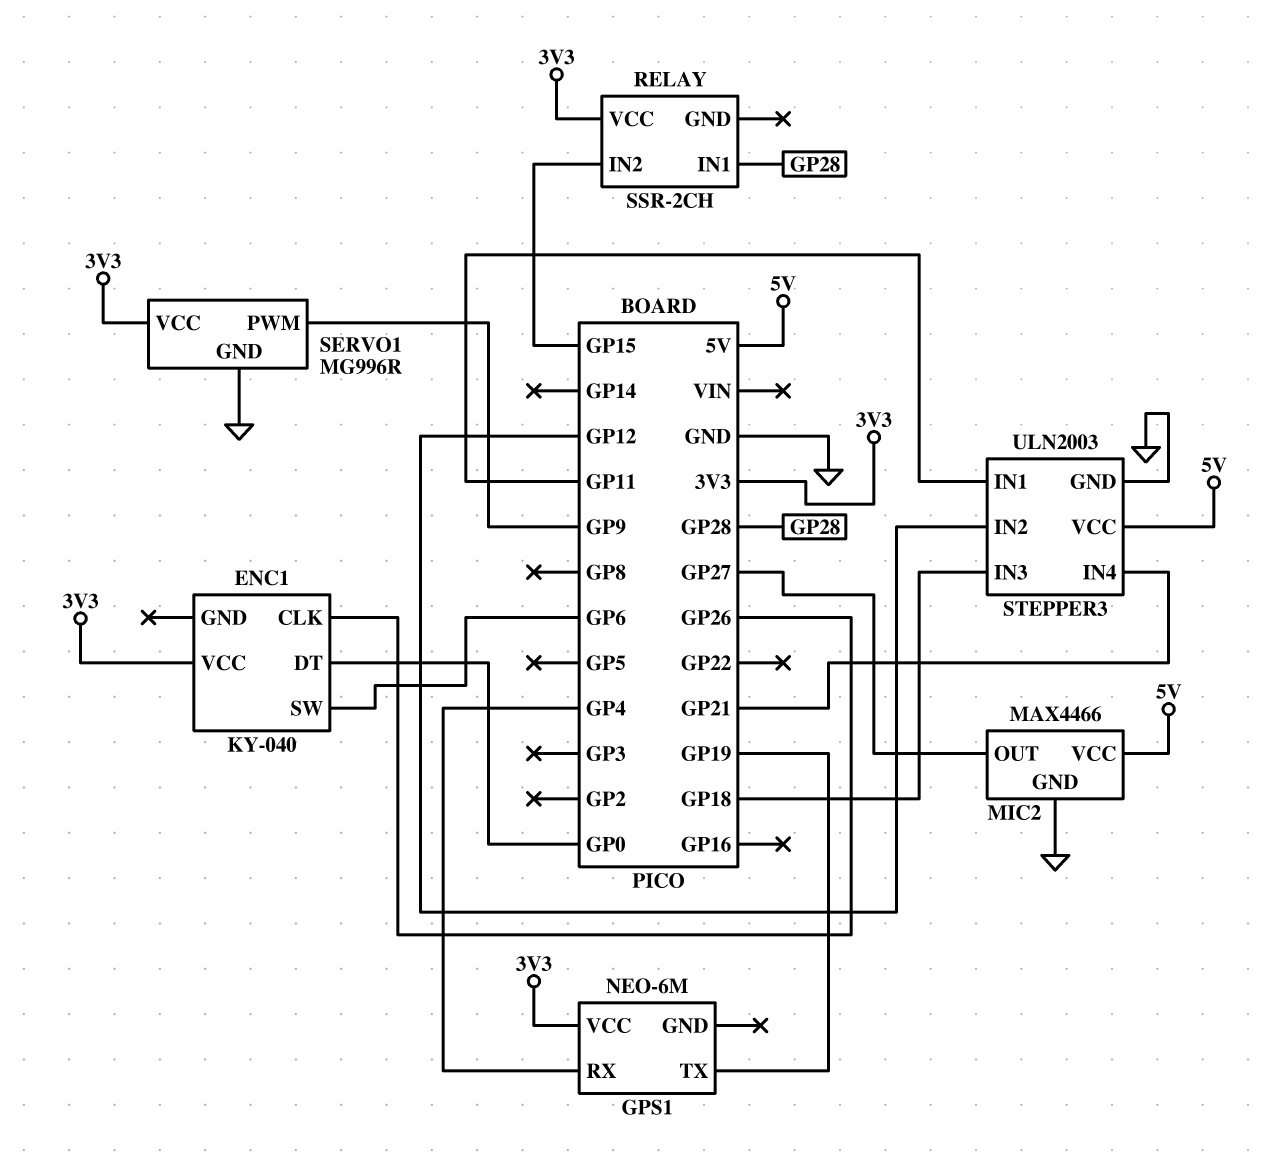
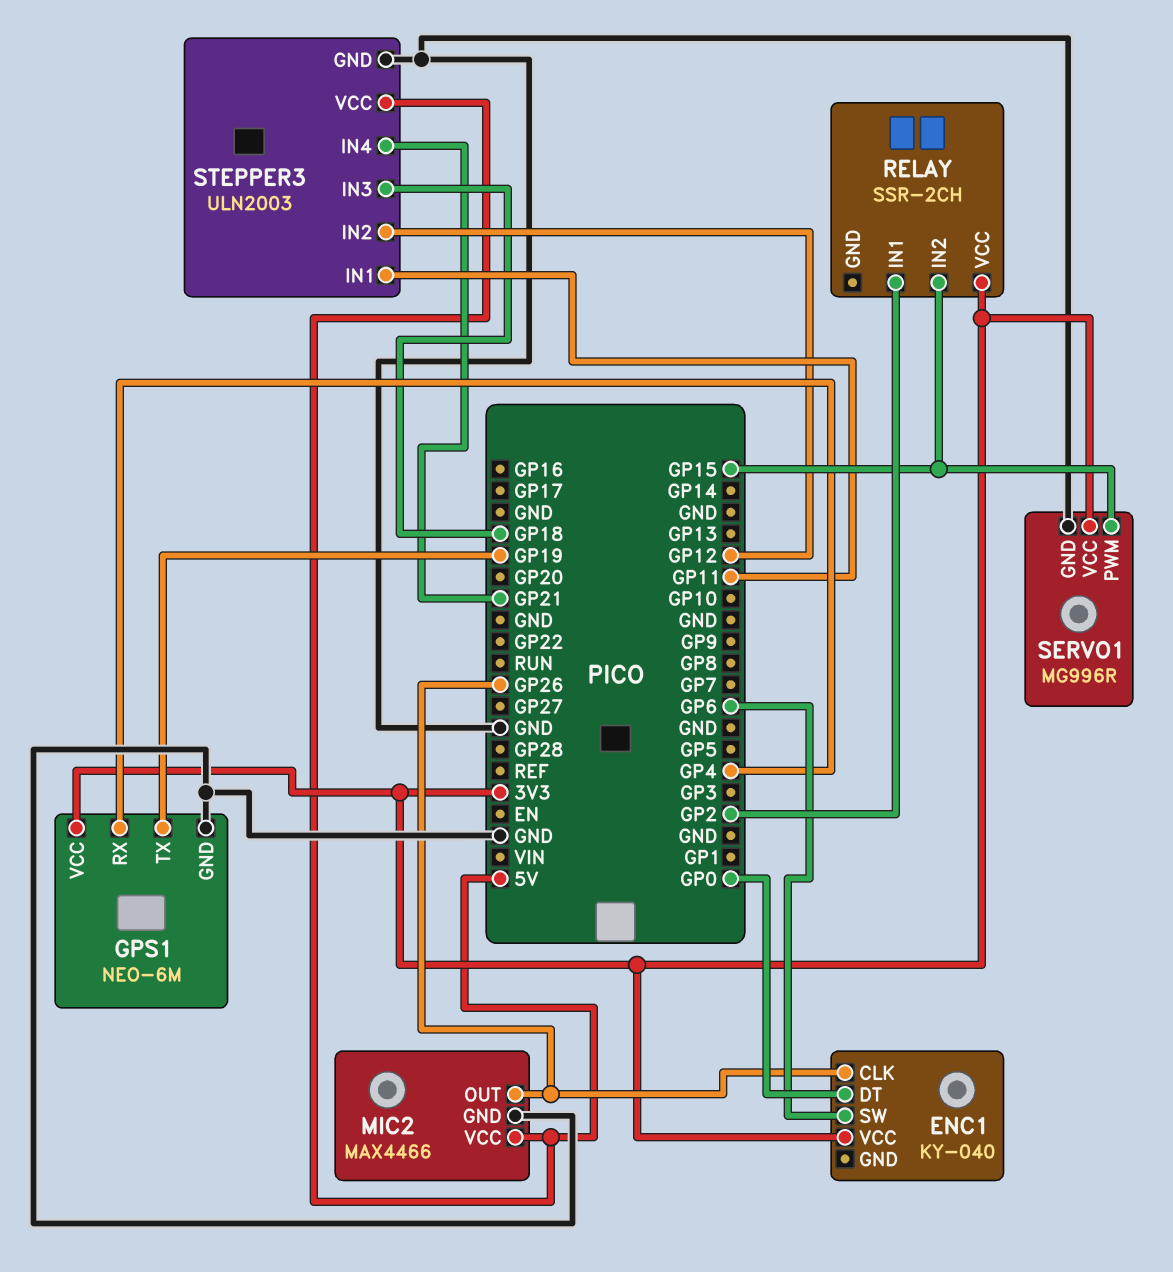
GPS1 pin GND: none -> GND
MIC2 pin OUT: GP27 -> GP26
RELAY pin IN1: GP28 -> GP2
SERVO1 pin PWM: GP9 -> GP15

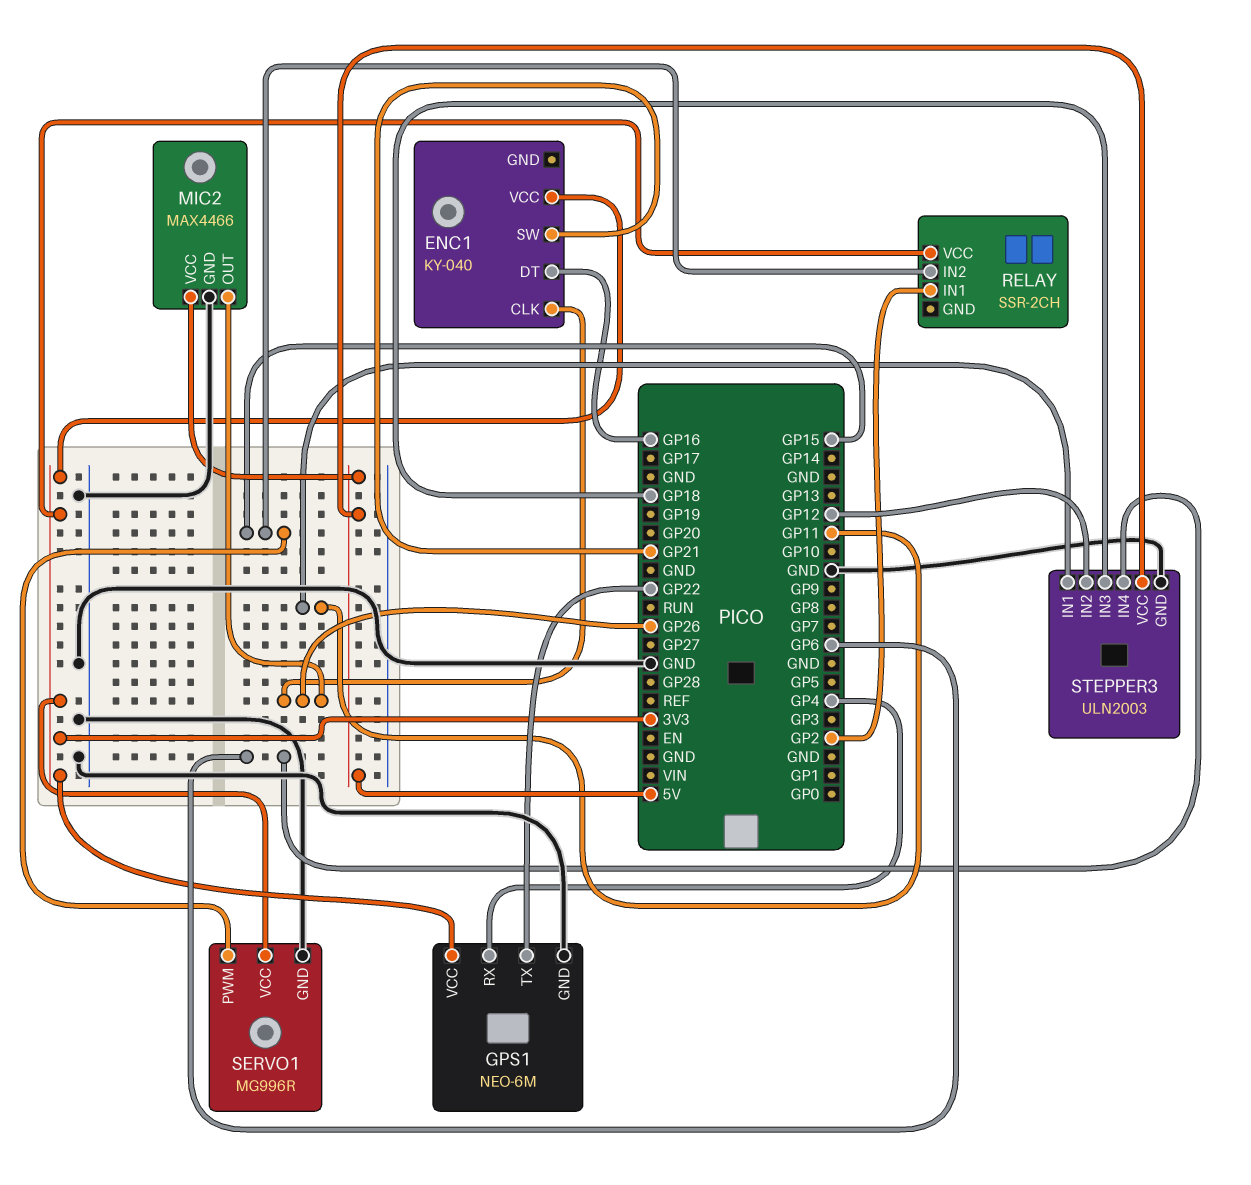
ENC1 pin DT: GP0 -> GP16
ENC1 pin SW: GP6 -> GP21
GPS1 pin TX: GP19 -> GP22
STEPPER3 pin IN4: GP21 -> GP6

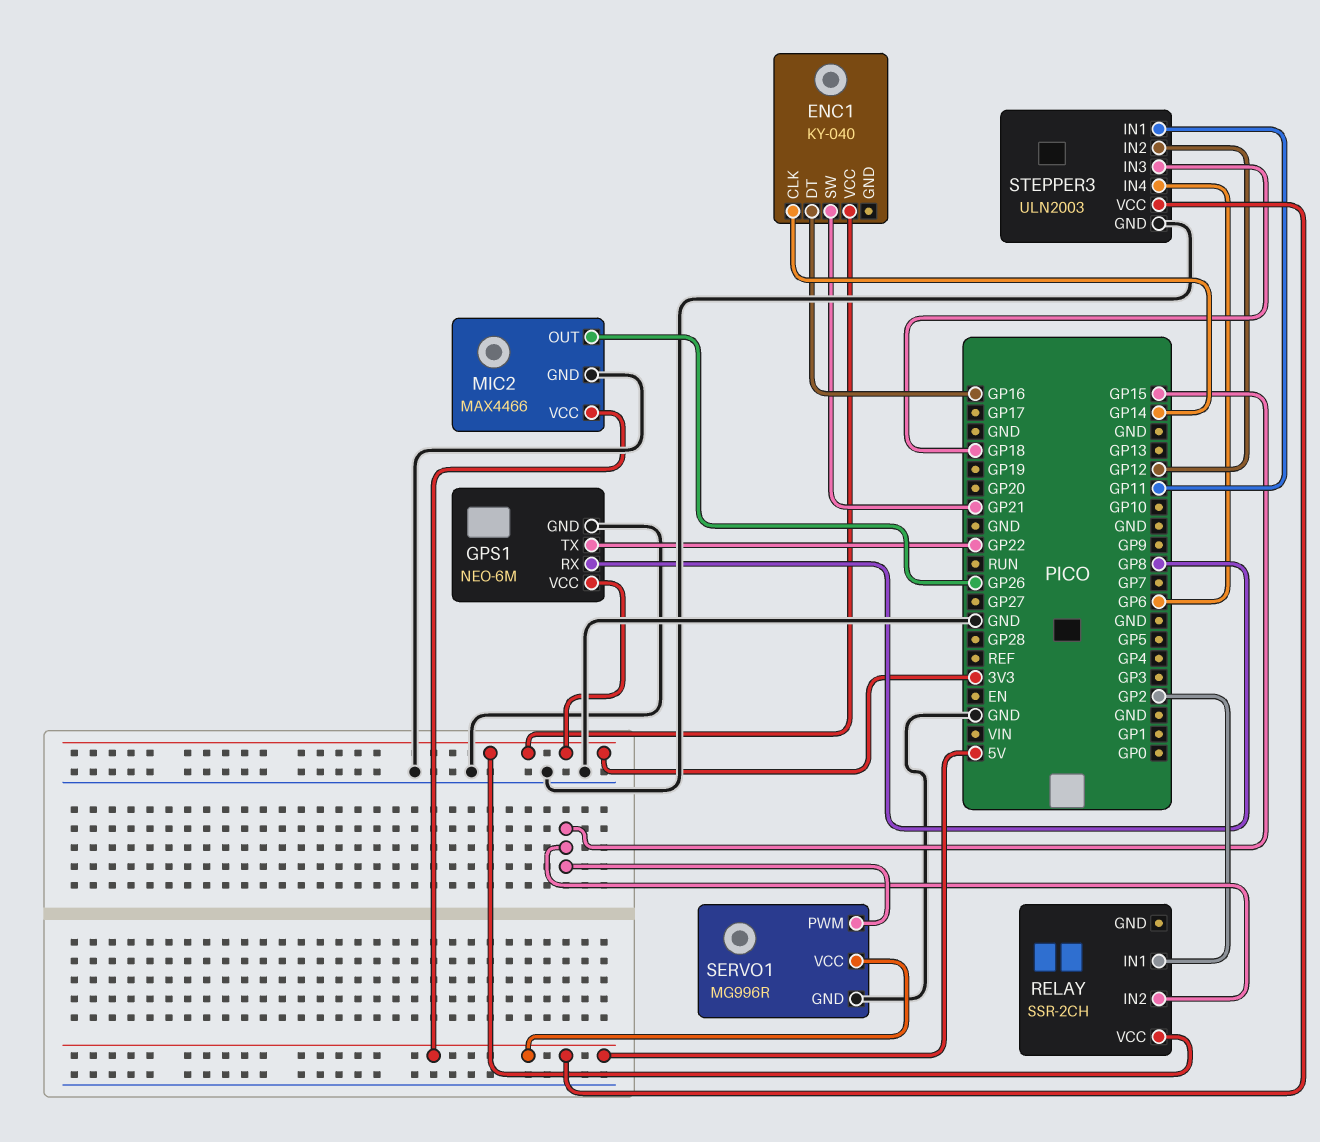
ENC1 pin CLK: GP26 -> GP14
GPS1 pin RX: GP4 -> GP8
SERVO1 pin VCC: 3V3 -> 5V

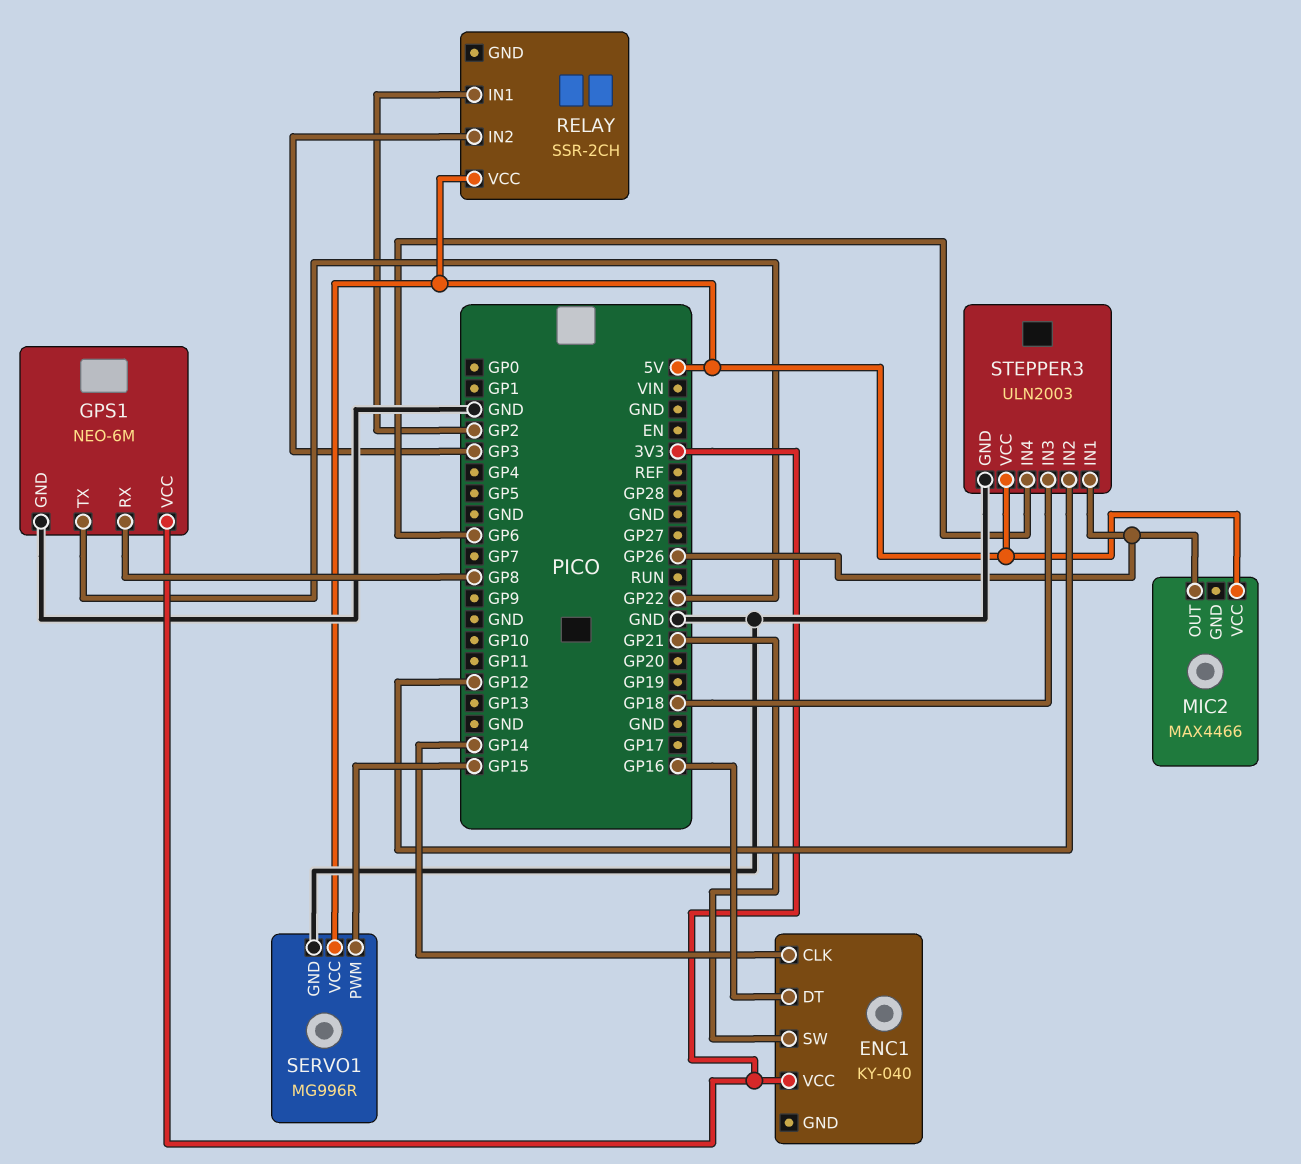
MIC2 pin GND: GND -> none
RELAY pin IN2: GP15 -> GP3
RELAY pin VCC: 3V3 -> 5V
STEPPER3 pin IN1: GP11 -> GP26

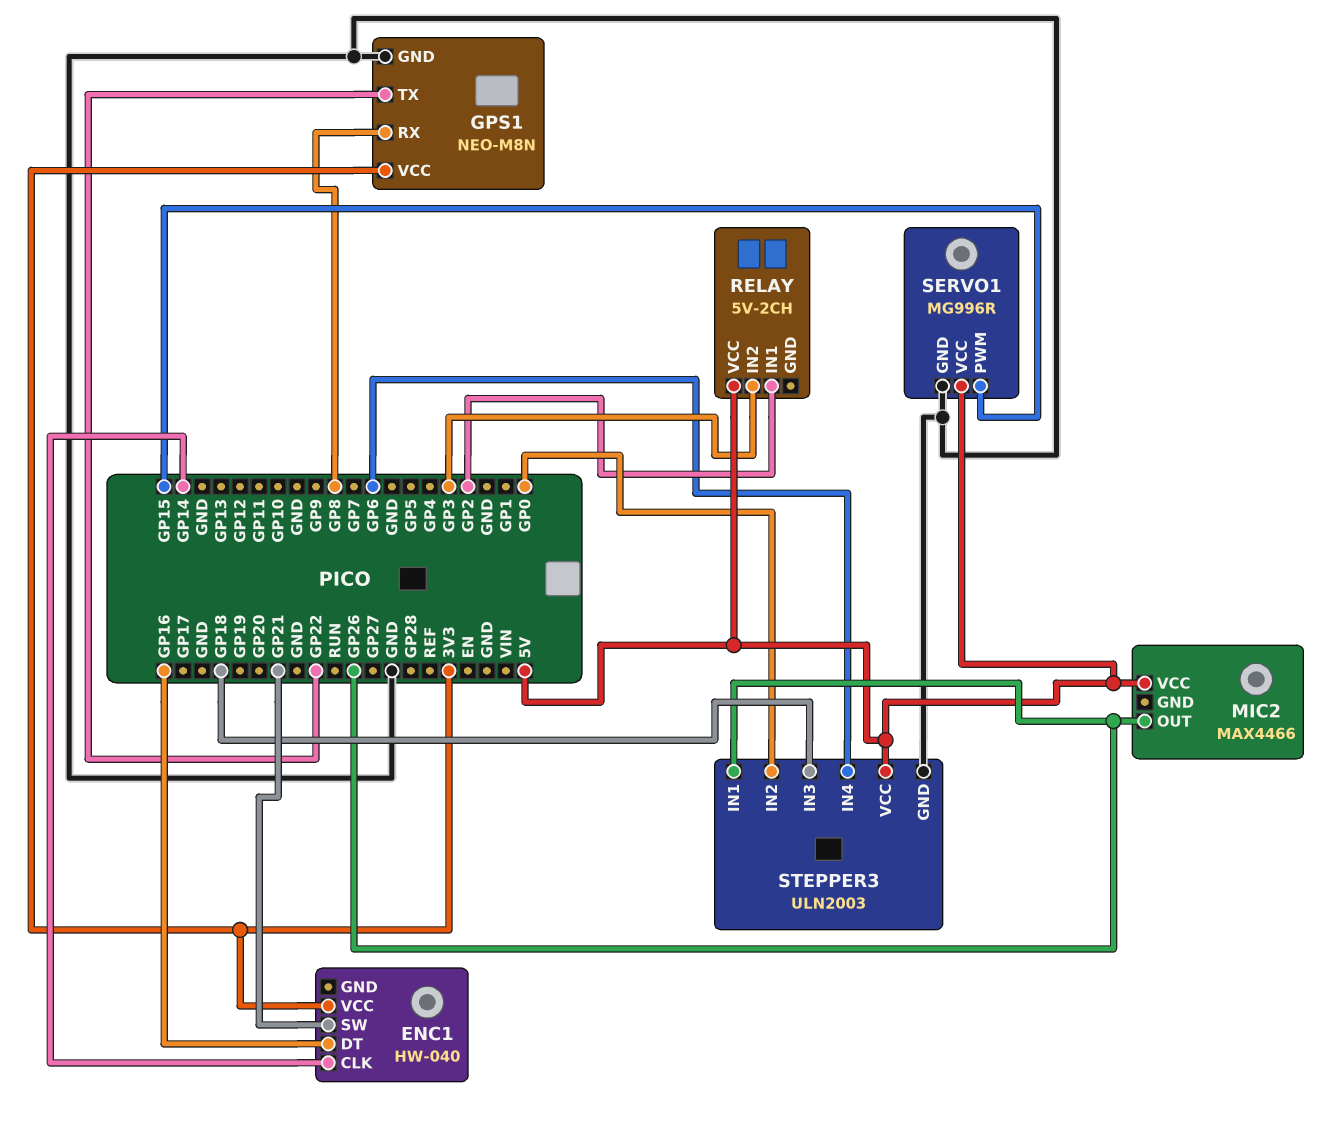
ENC1: KY-040 -> HW-040
GPS1: NEO-6M -> NEO-M8N
RELAY: SSR-2CH -> 5V-2CH
STEPPER3 pin IN2: GP12 -> GP0

